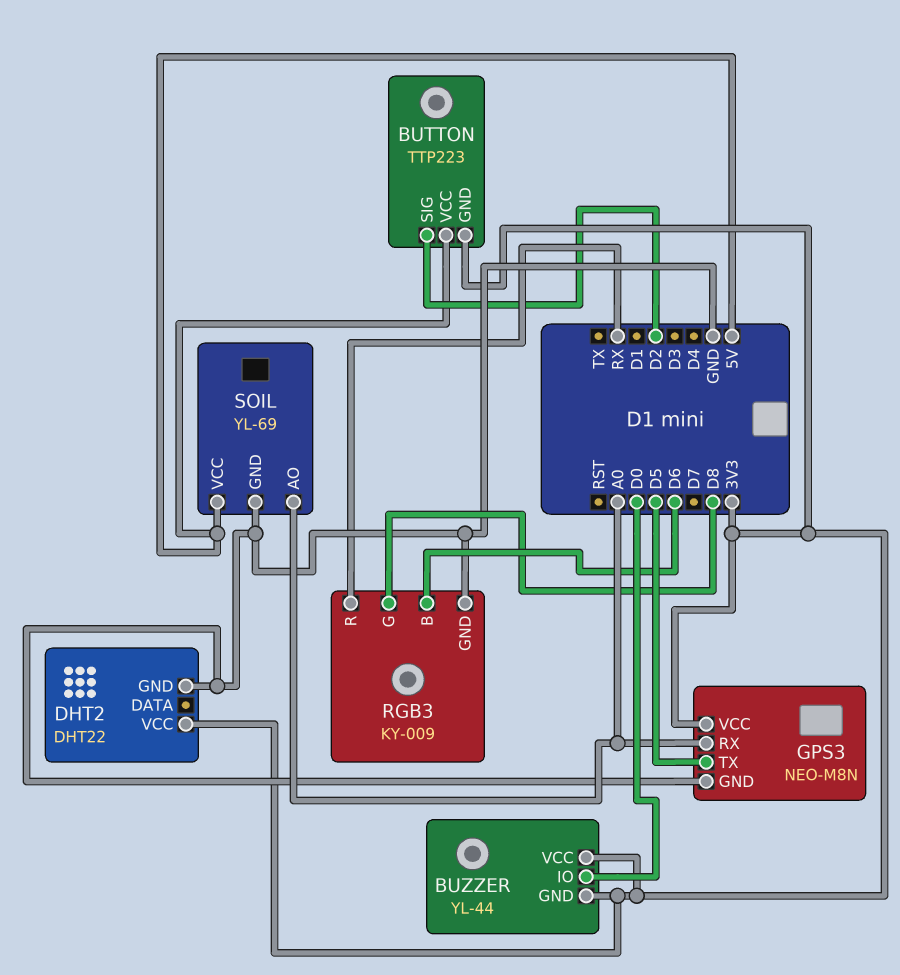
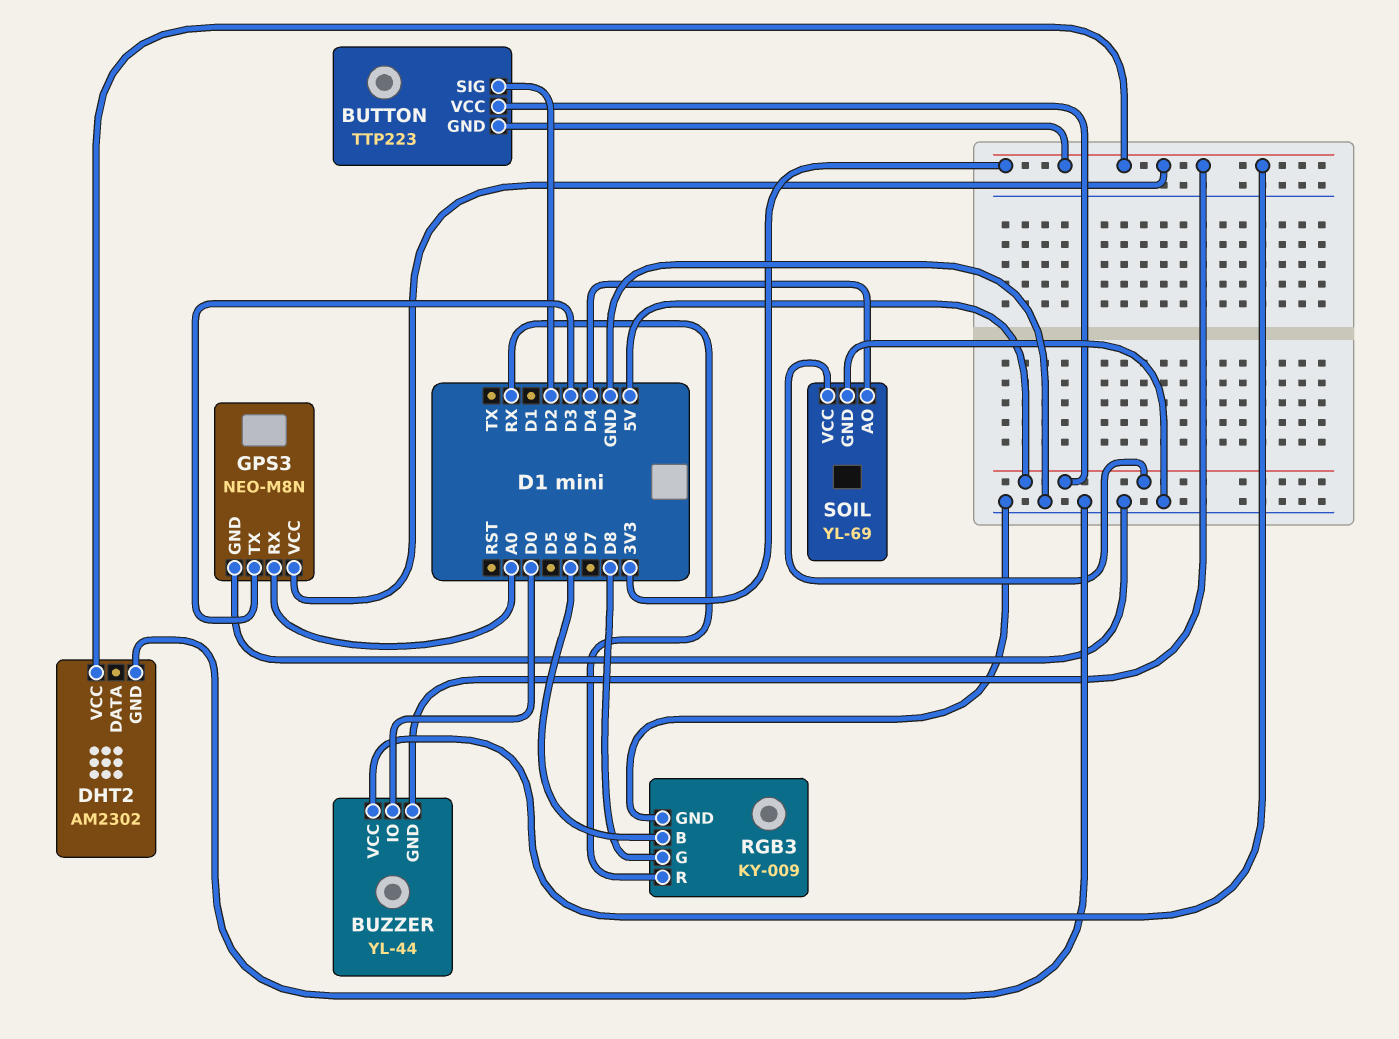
DHT2: DHT22 -> AM2302
GPS3 pin TX: D5 -> D3
SOIL pin AO: A0 -> D4

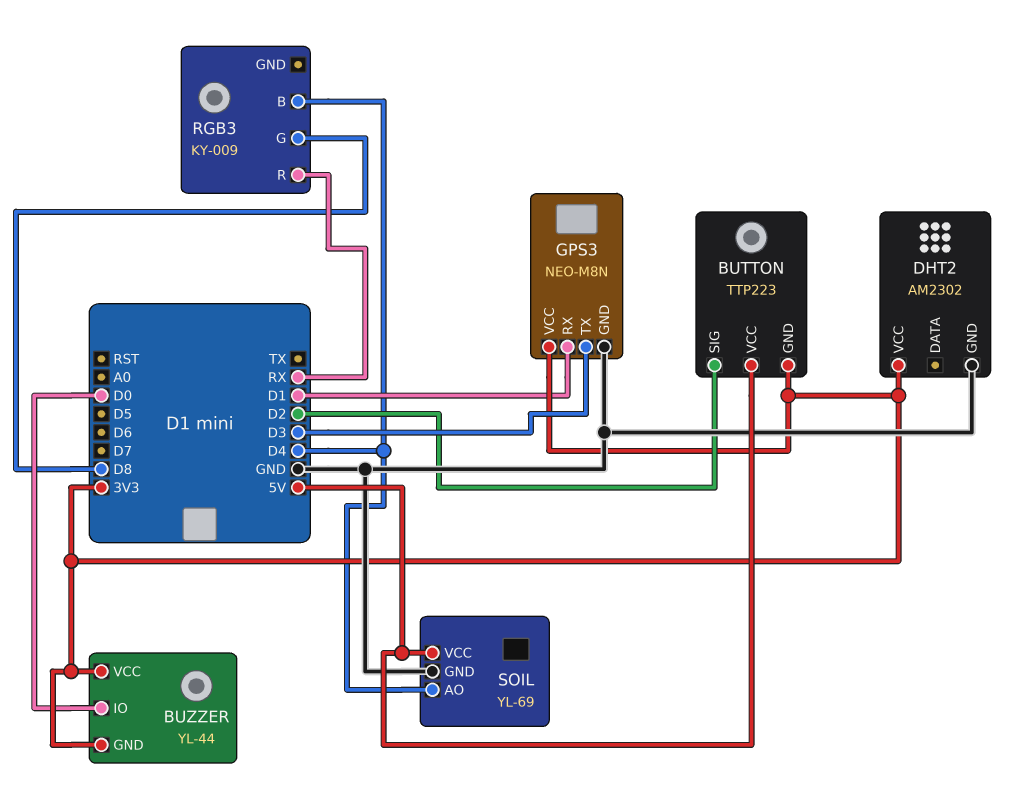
GPS3 pin RX: A0 -> D1
RGB3 pin B: D6 -> D4
RGB3 pin GND: GND -> none

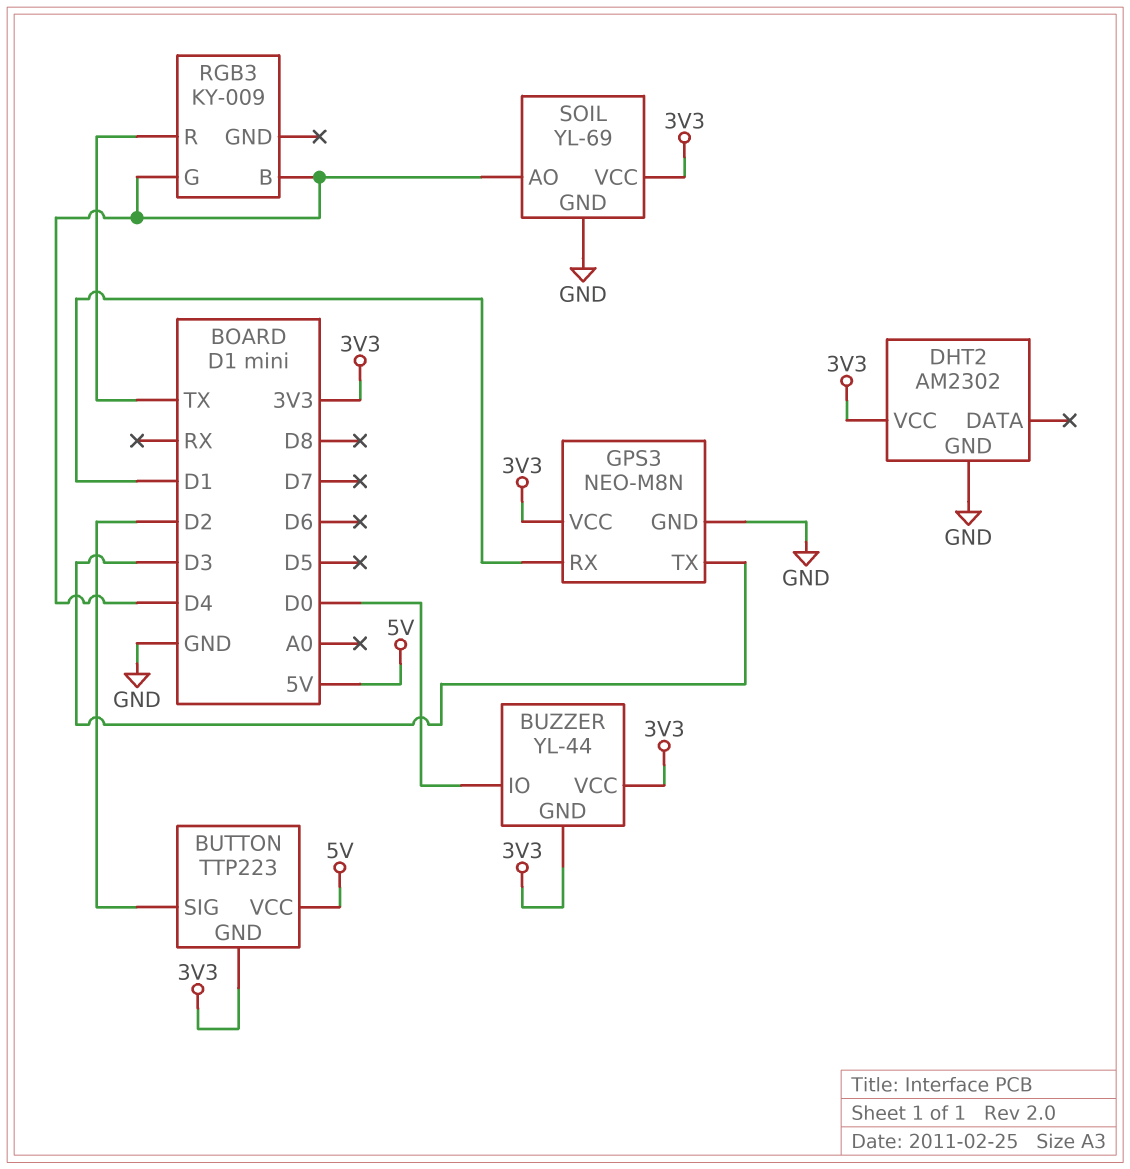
RGB3 pin G: D8 -> D4
RGB3 pin R: RX -> TX
SOIL pin VCC: 5V -> 3V3

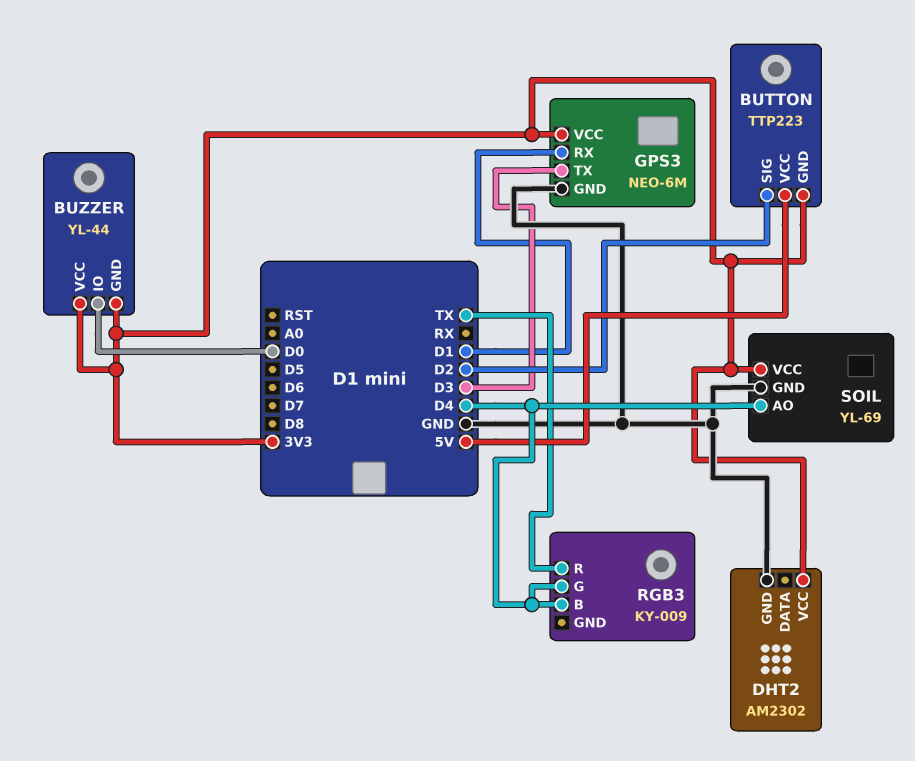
GPS3: NEO-M8N -> NEO-6M

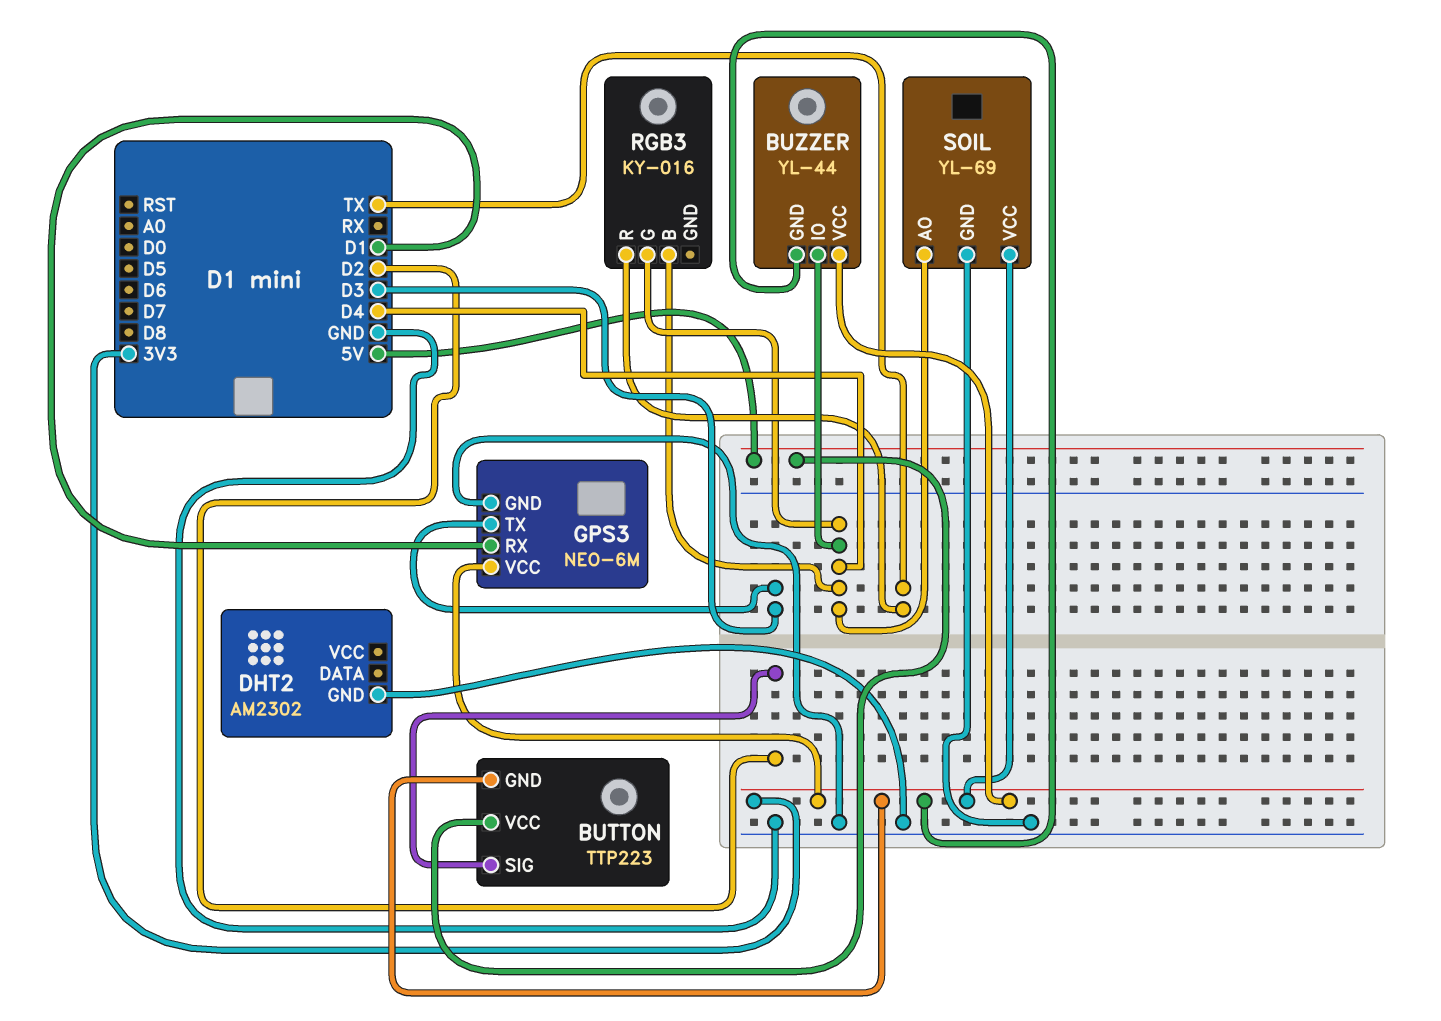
BUZZER pin IO: D0 -> D4
DHT2 pin VCC: 3V3 -> none
RGB3: KY-009 -> KY-016

